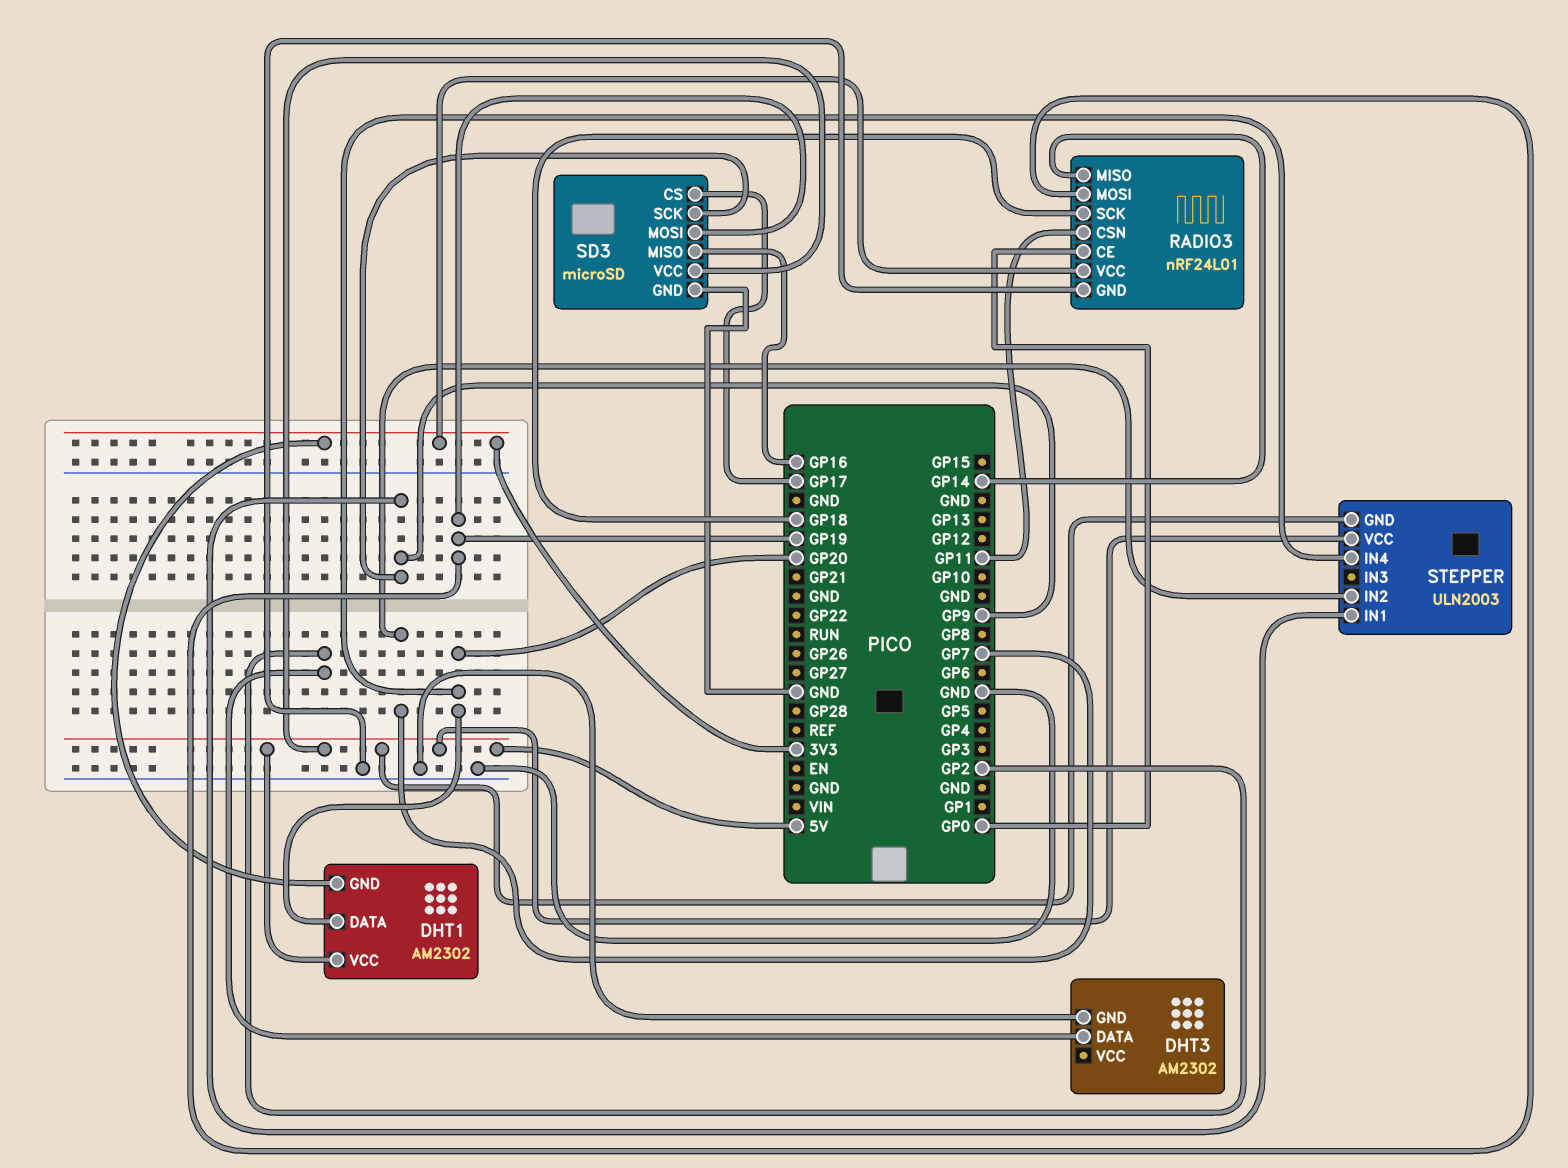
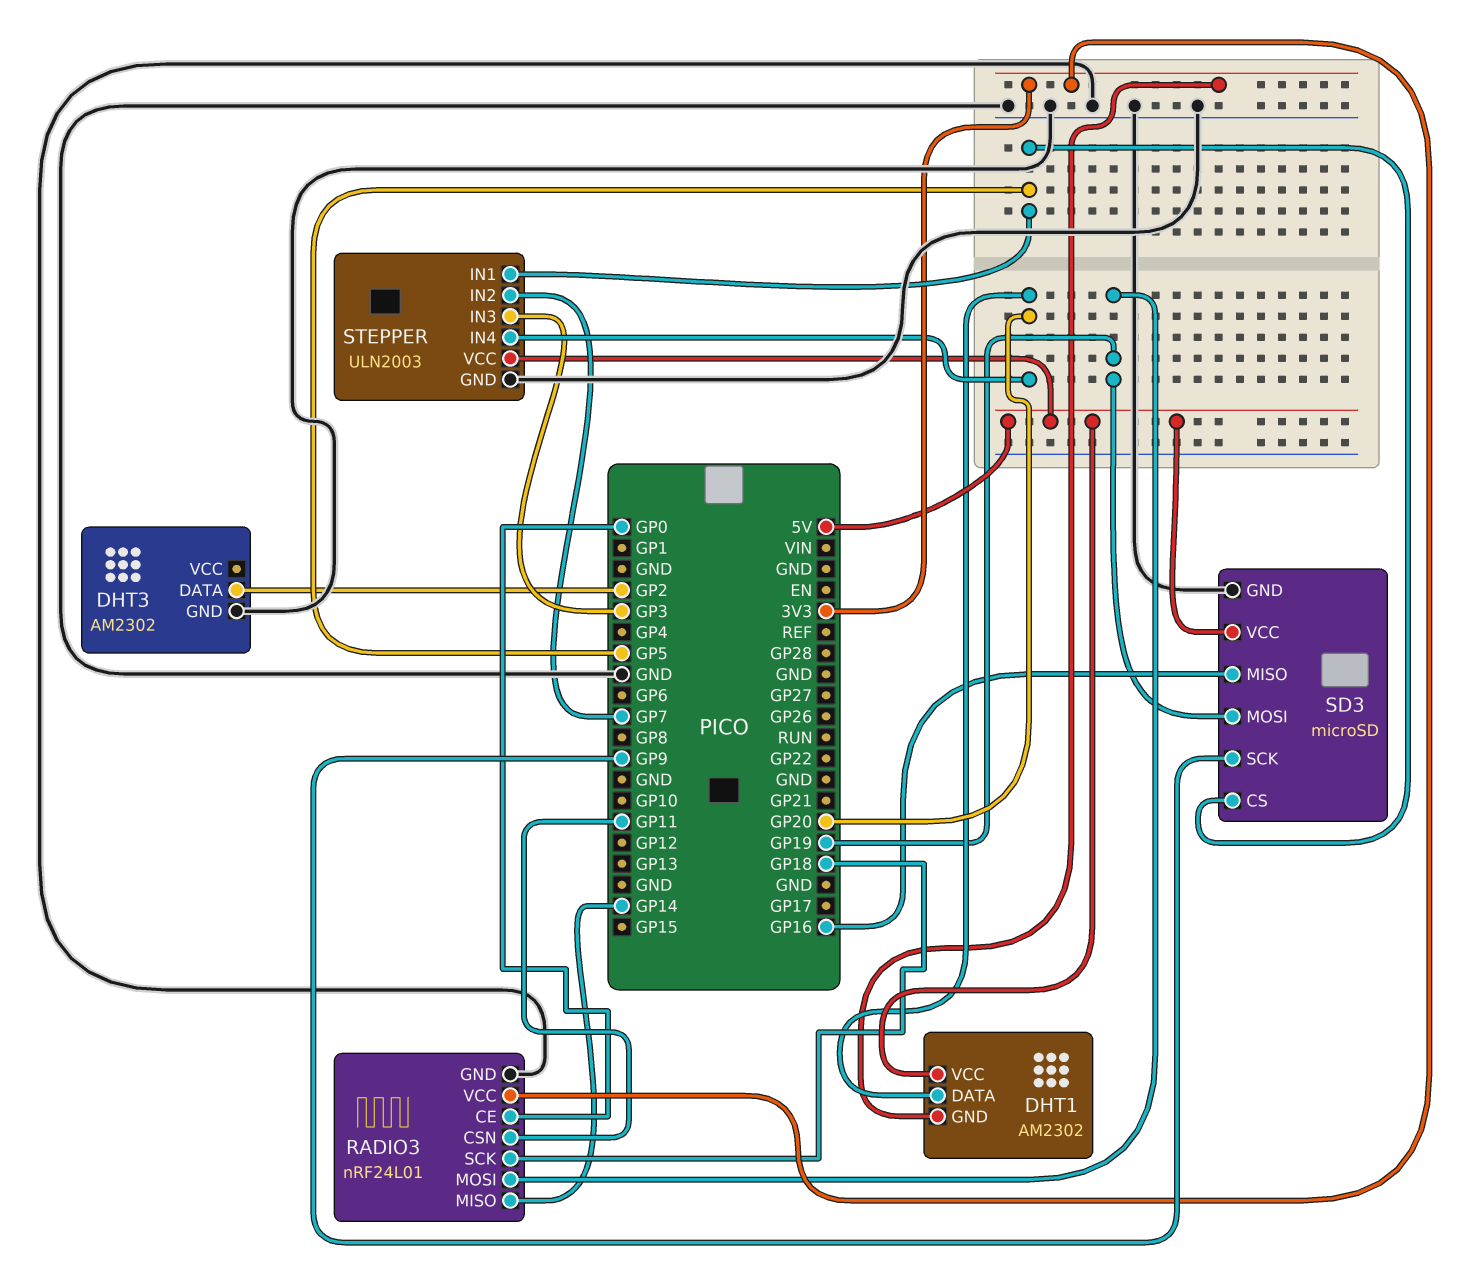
SD3 pin CS: GP17 -> GP5
STEPPER pin GND: 5V -> GND
STEPPER pin IN1: GP9 -> GP5
STEPPER pin IN3: none -> GP3

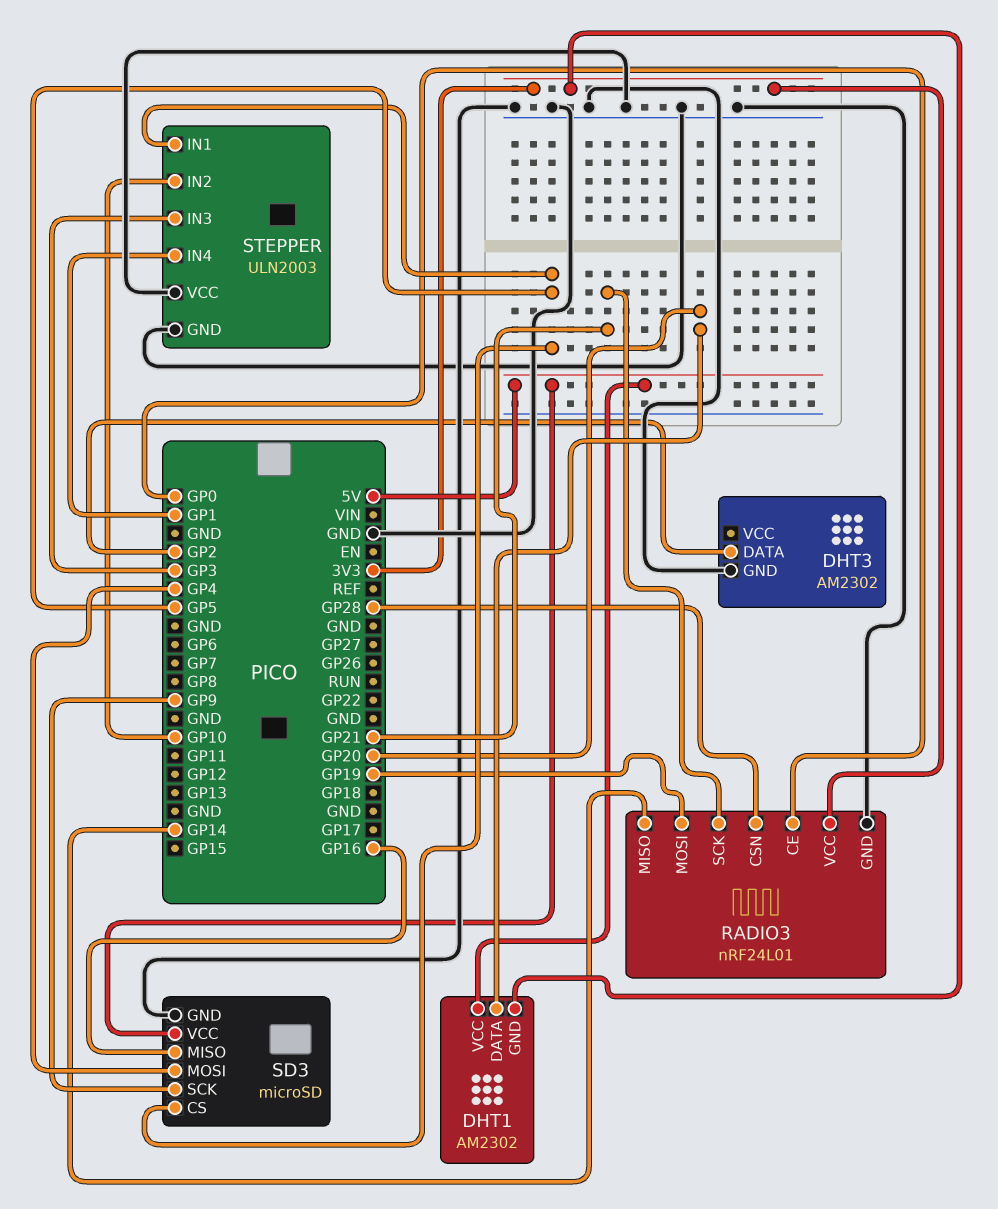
RADIO3 pin CSN: GP11 -> GP28
RADIO3 pin SCK: GP18 -> GP21
SD3 pin MOSI: GP19 -> GP4
STEPPER pin IN2: GP7 -> GP10
STEPPER pin IN4: GP20 -> GP1
STEPPER pin VCC: 5V -> GND

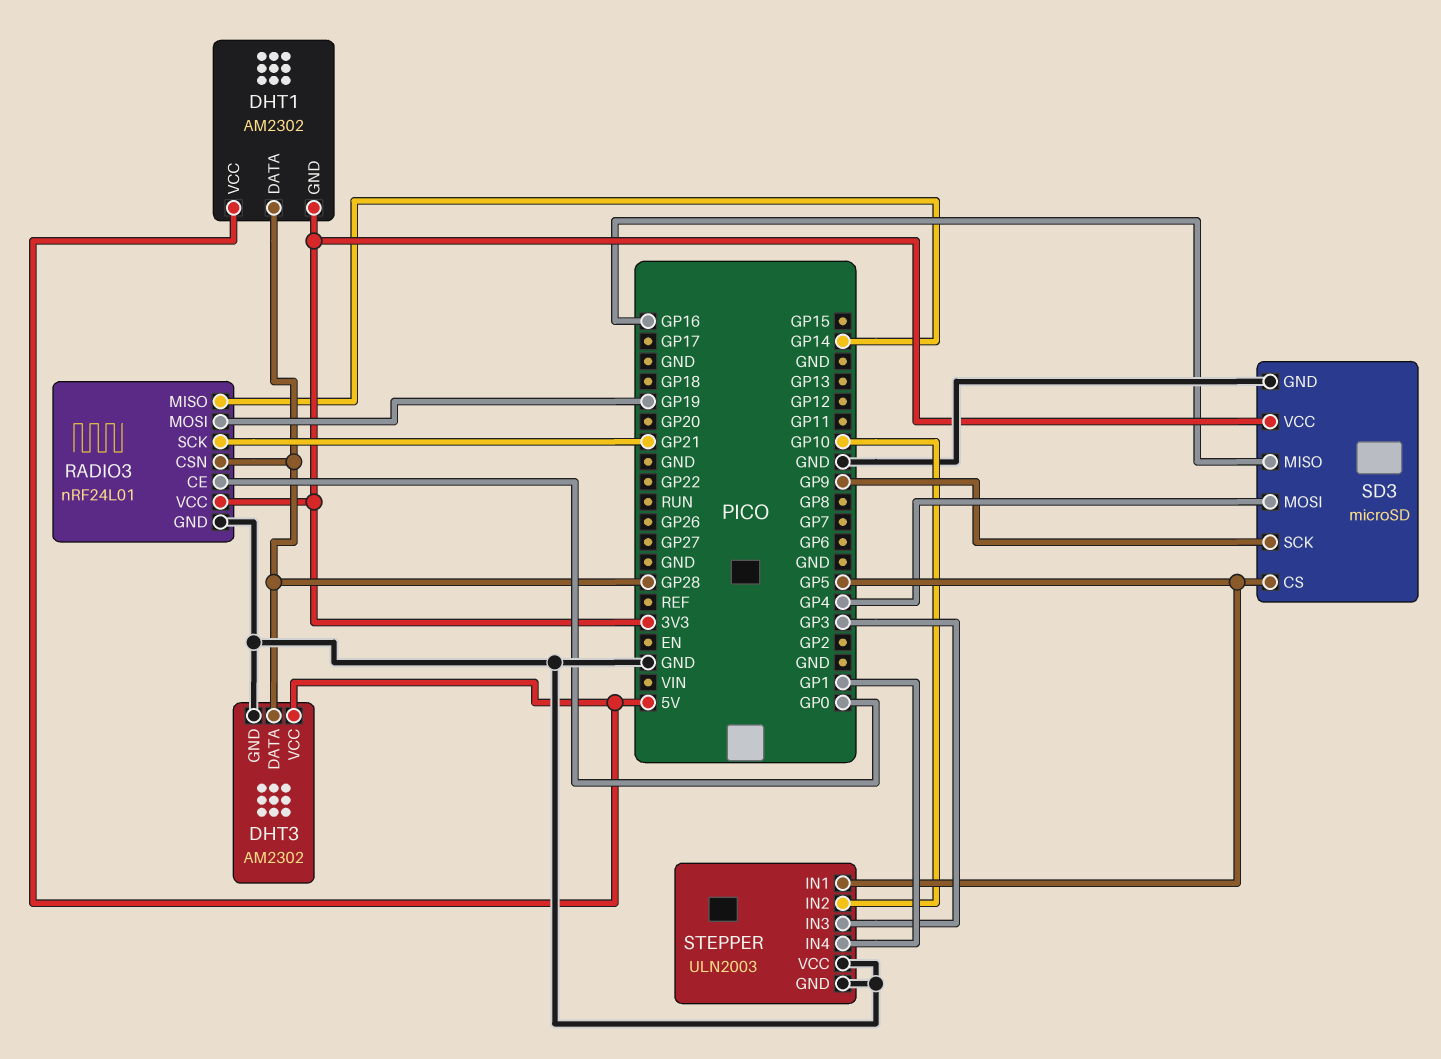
DHT1 pin DATA: GP20 -> GP28
DHT3 pin DATA: GP2 -> GP28
DHT3 pin VCC: none -> 5V
SD3 pin VCC: 5V -> 3V3

